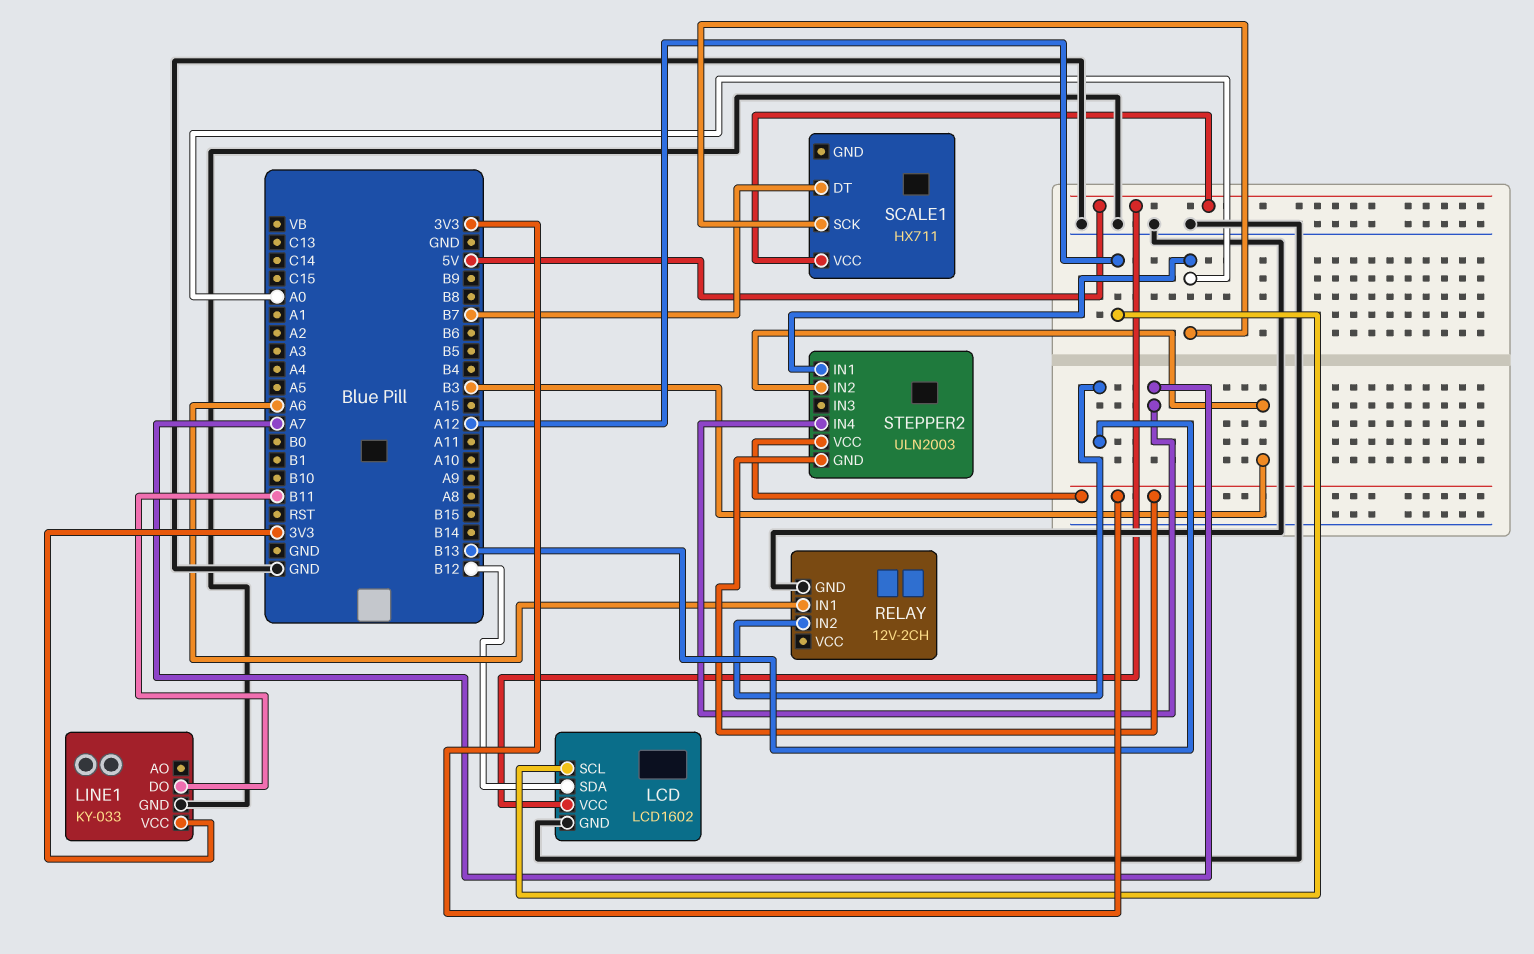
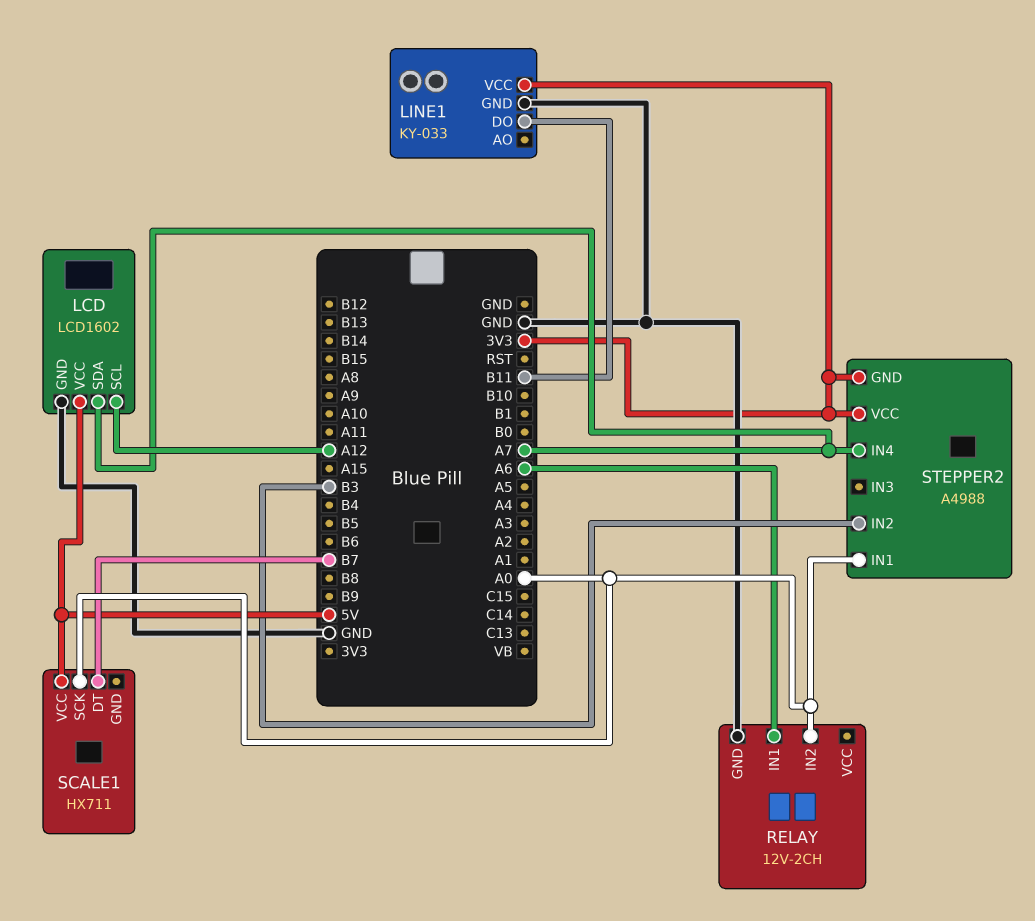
LCD pin SDA: B12 -> A7
RELAY pin IN2: B13 -> A0
STEPPER2: ULN2003 -> A4988

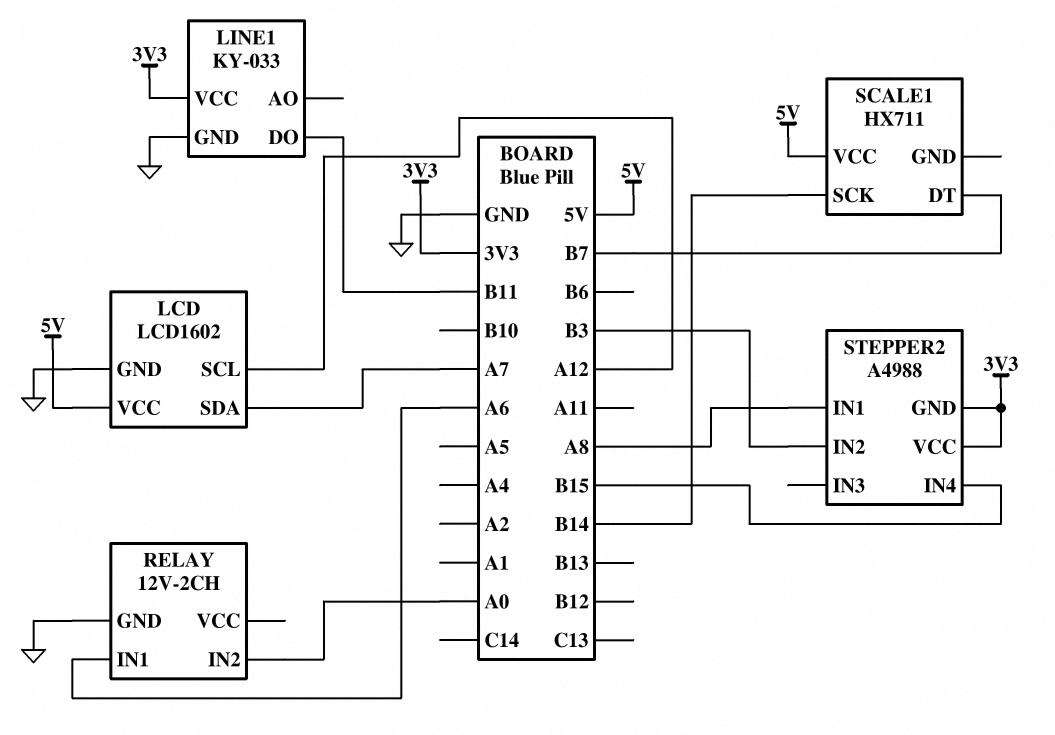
SCALE1 pin SCK: A0 -> B14
STEPPER2 pin IN1: A0 -> A8
STEPPER2 pin IN4: A7 -> B15

